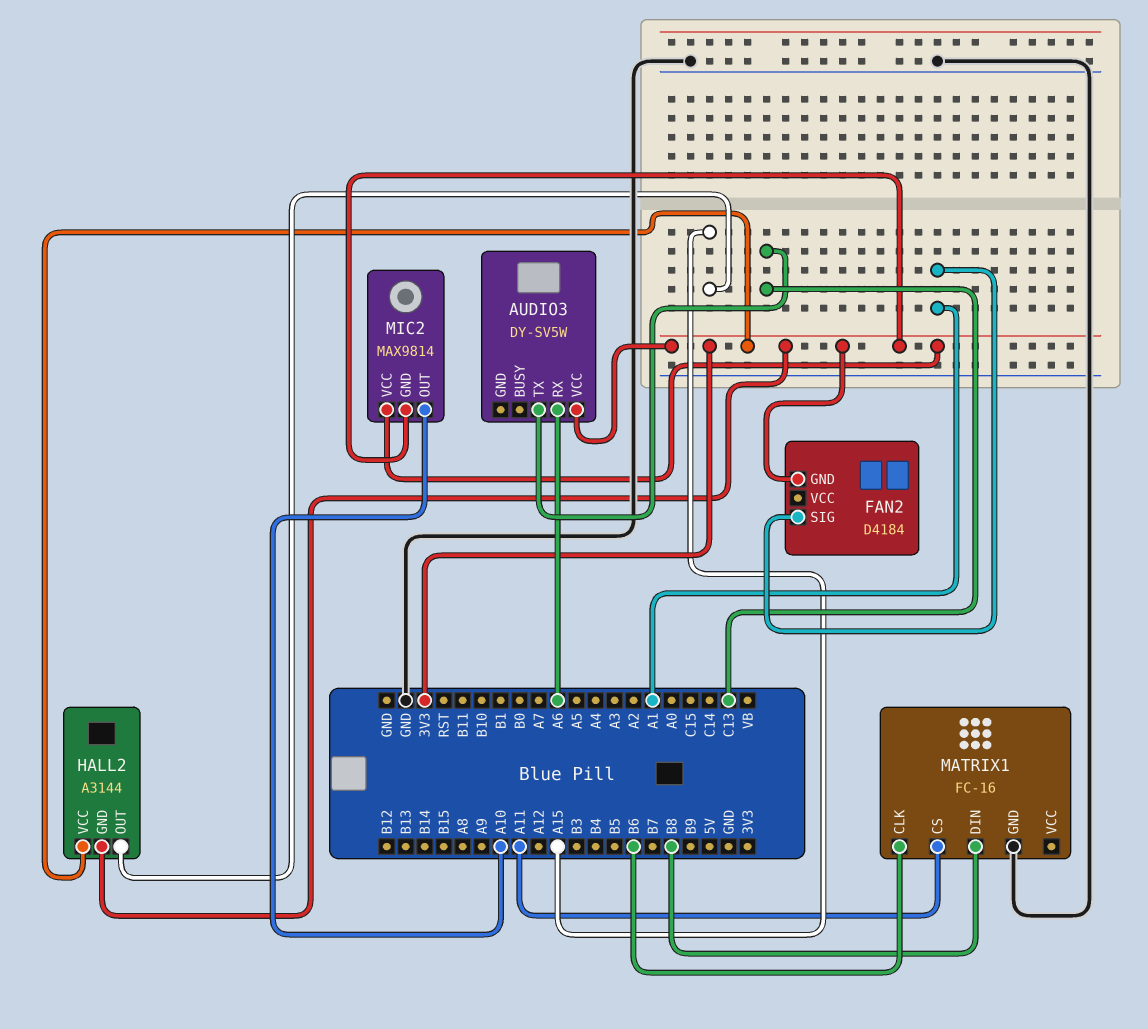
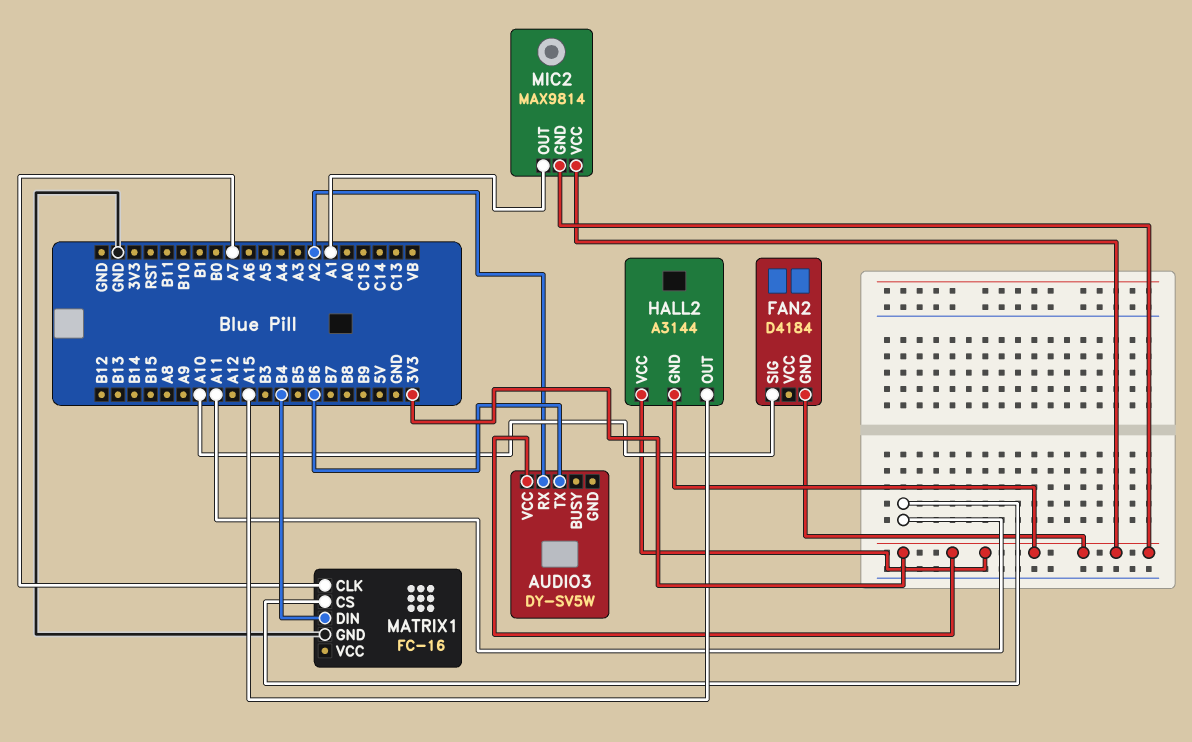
AUDIO3 pin RX: A6 -> A2
AUDIO3 pin TX: C13 -> B6
FAN2 pin SIG: A1 -> A10
MATRIX1 pin CLK: B6 -> A7
MATRIX1 pin DIN: B8 -> B4
MIC2 pin OUT: A10 -> A1

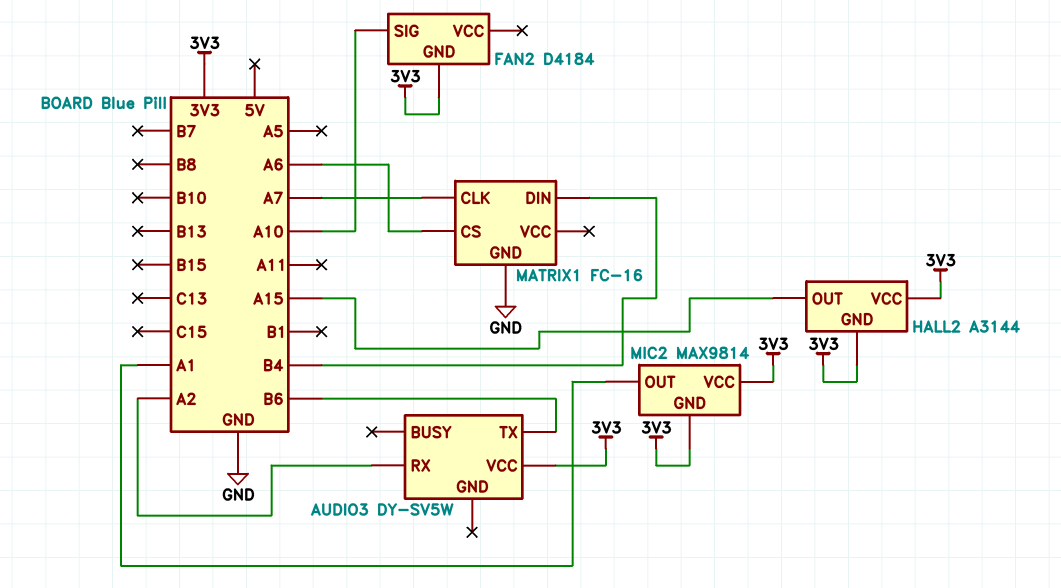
MATRIX1 pin CS: A11 -> A6

